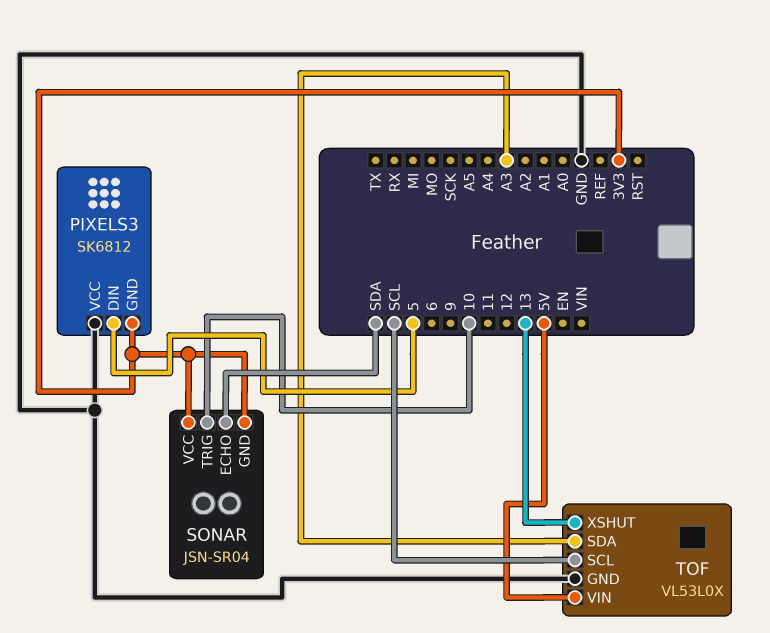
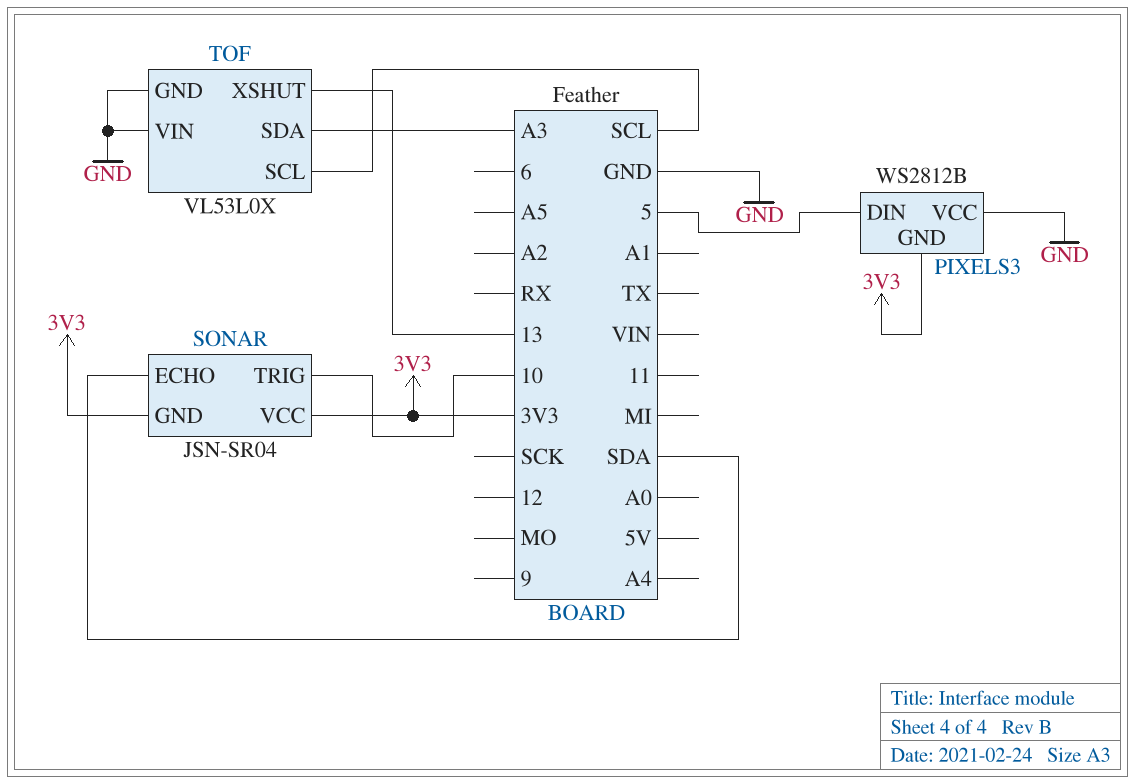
PIXELS3: SK6812 -> WS2812B
TOF pin VIN: 5V -> GND

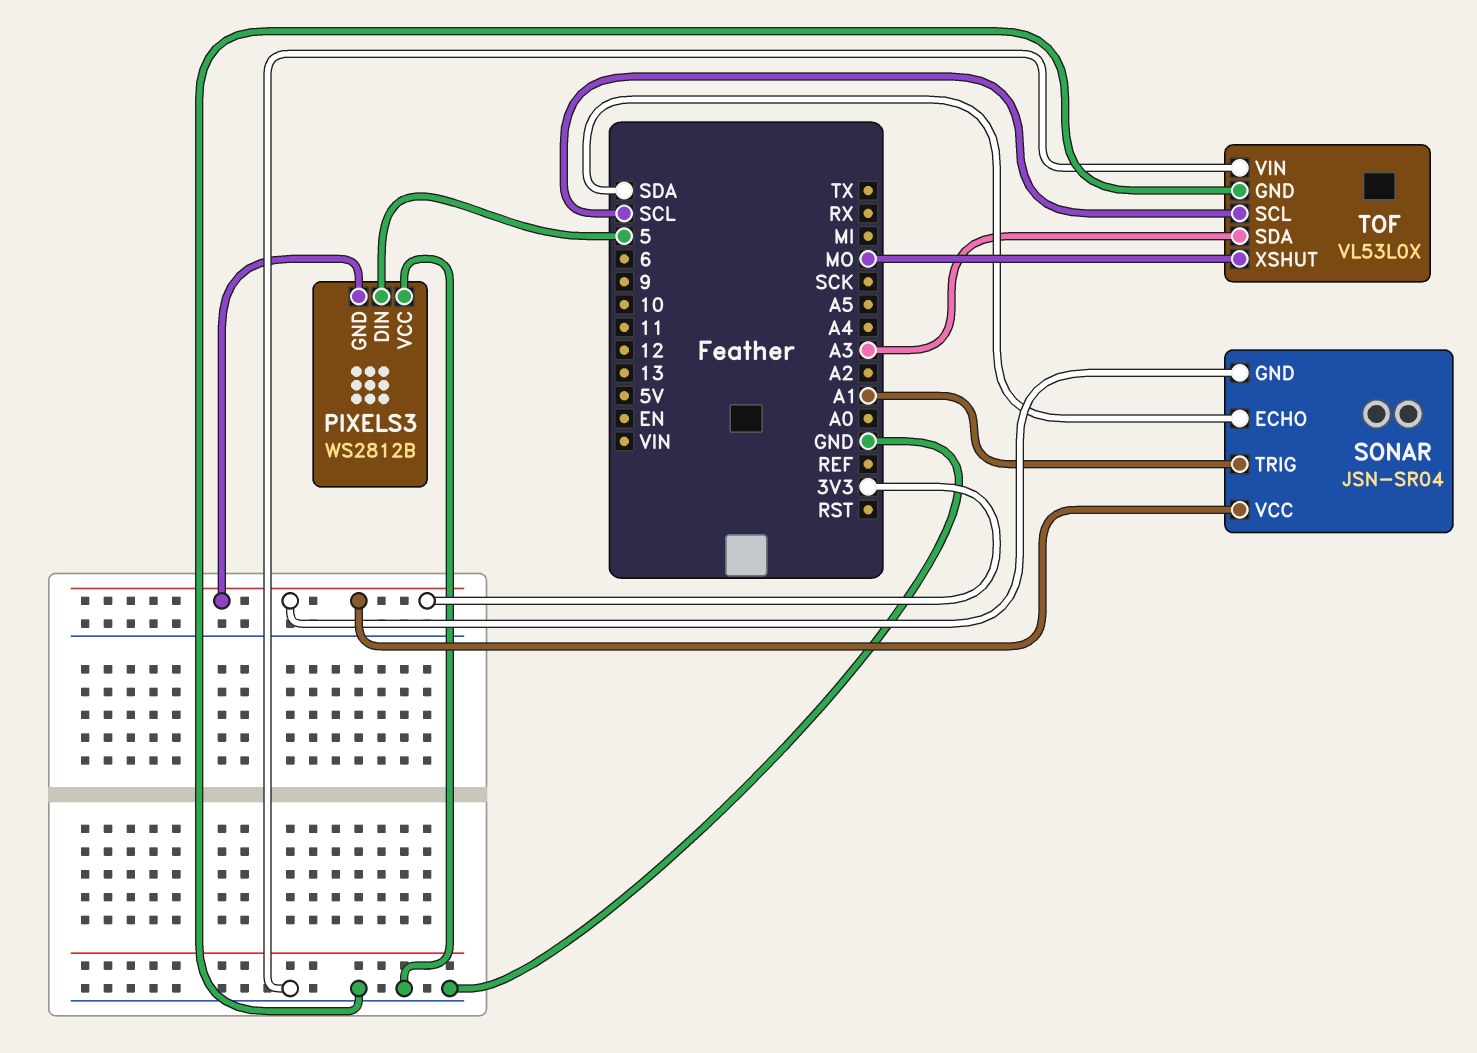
SONAR pin TRIG: 10 -> A1
TOF pin XSHUT: 13 -> MO

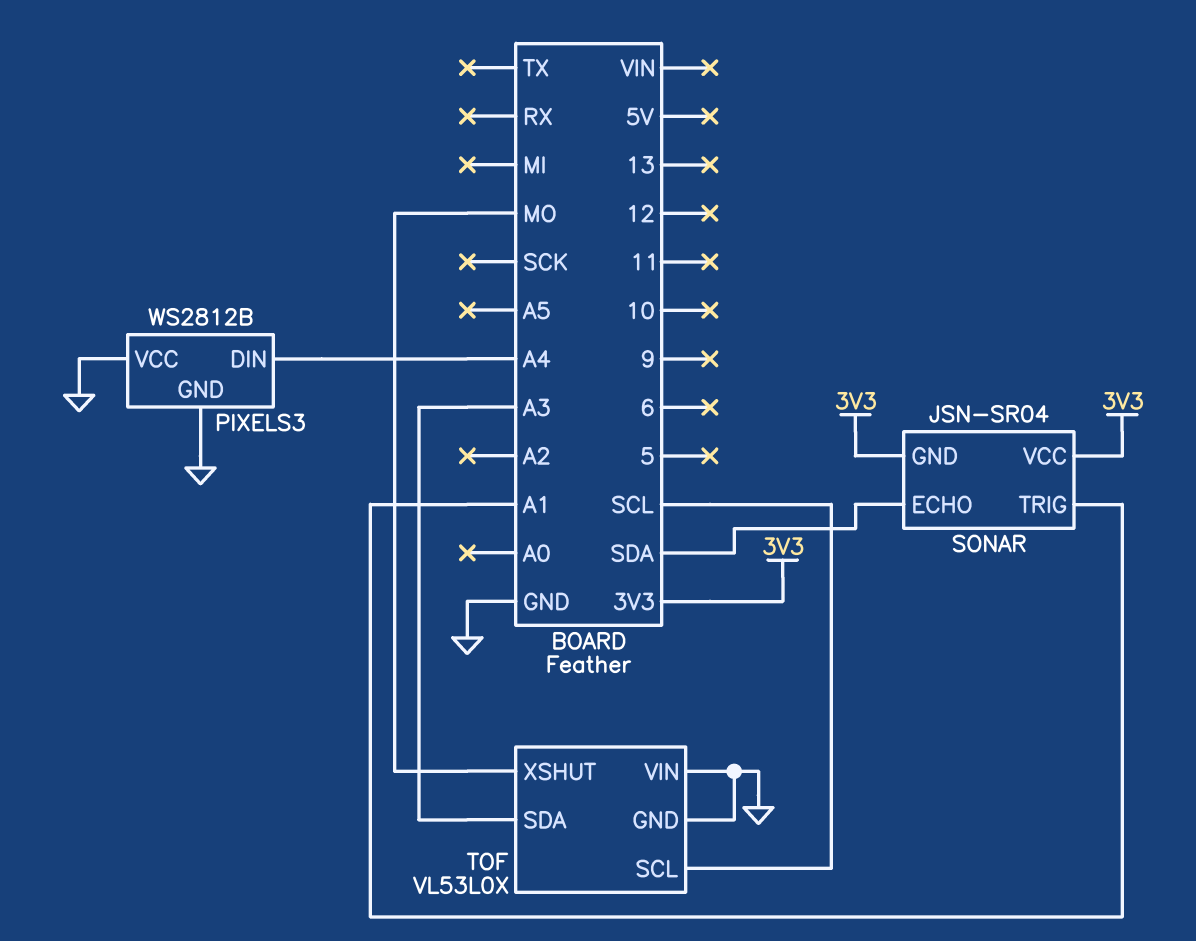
PIXELS3 pin DIN: 5 -> A4
PIXELS3 pin GND: 3V3 -> GND

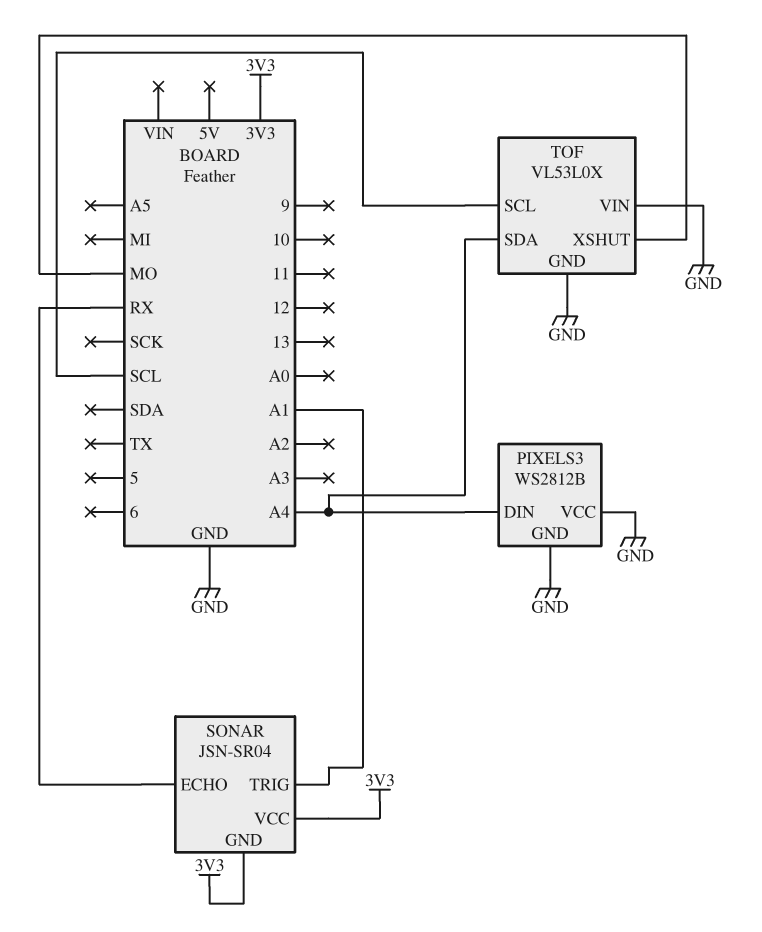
SONAR pin ECHO: SDA -> RX
TOF pin SDA: A3 -> A4

